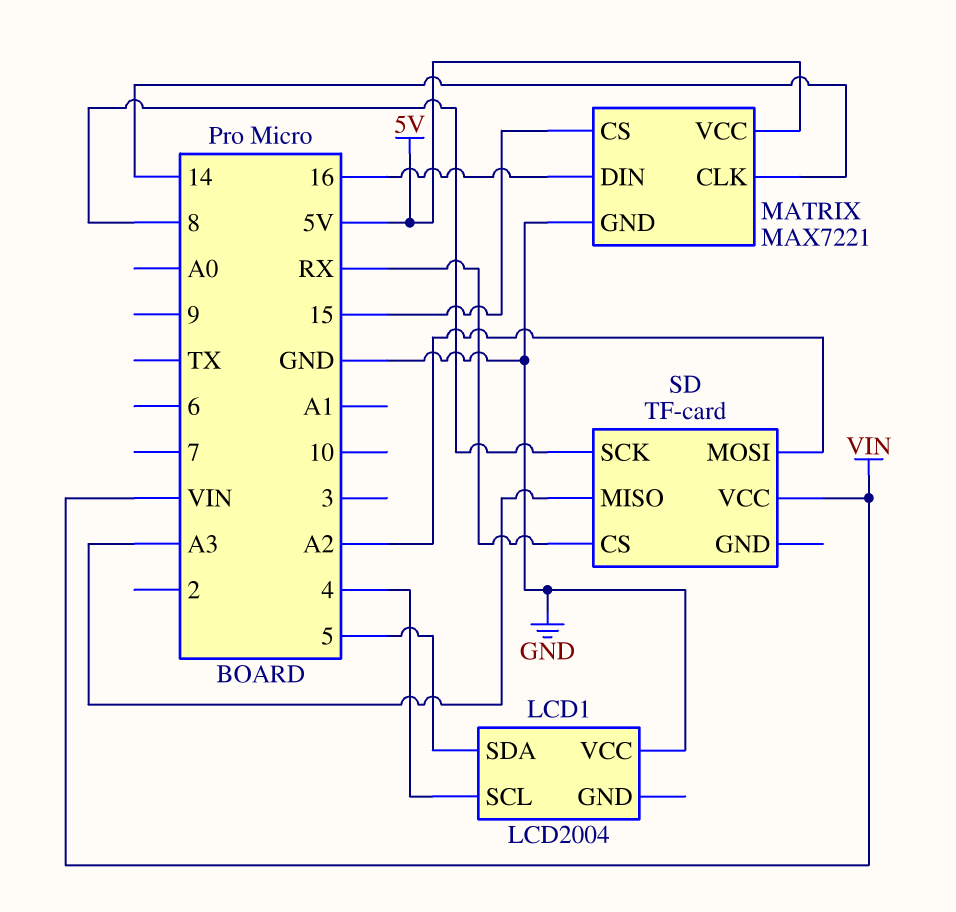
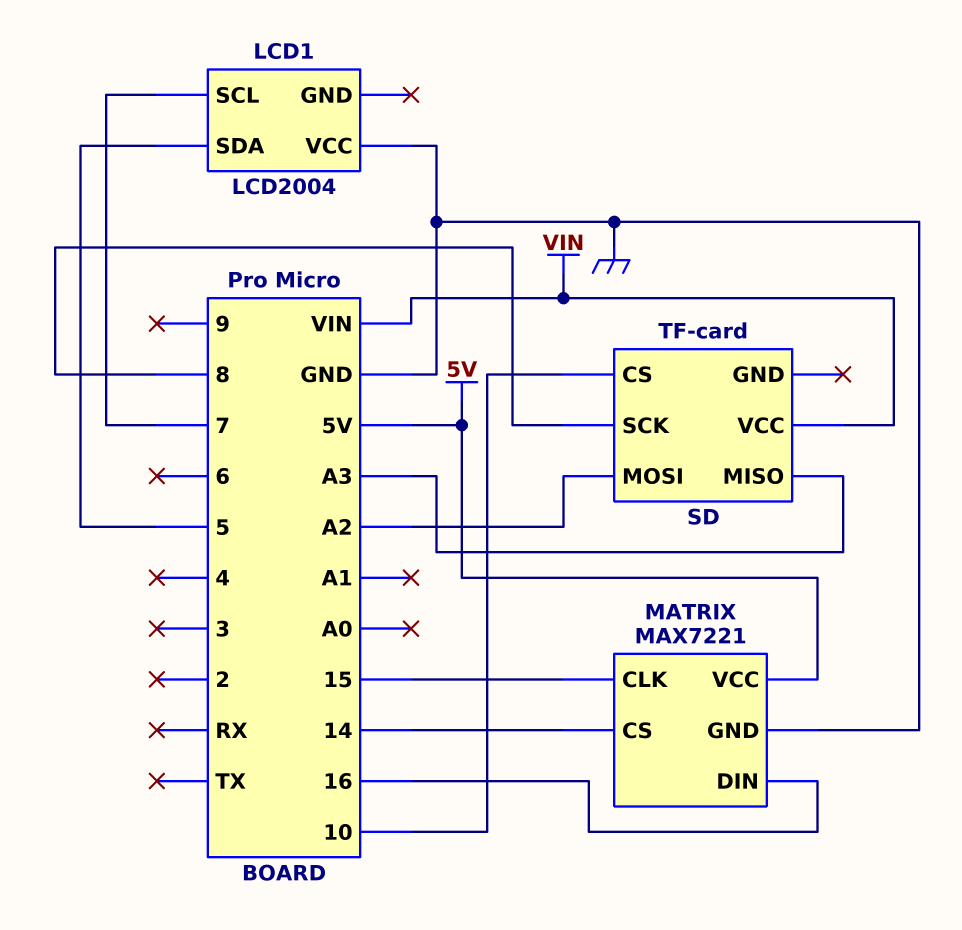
LCD1 pin SCL: 4 -> 7
MATRIX pin CLK: 14 -> 15
MATRIX pin CS: 15 -> 14
SD pin CS: RX -> 10

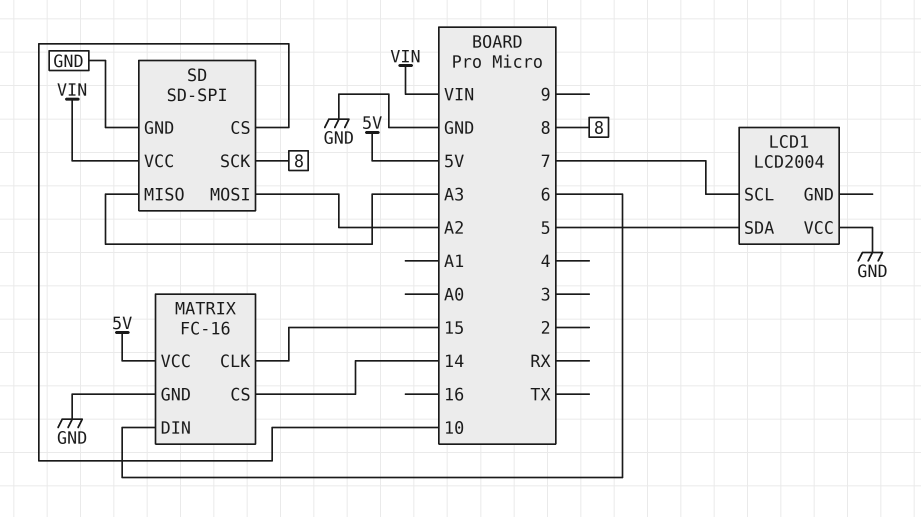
MATRIX: MAX7221 -> FC-16
MATRIX pin DIN: 16 -> 6
SD: TF-card -> SD-SPI
SD pin GND: none -> GND

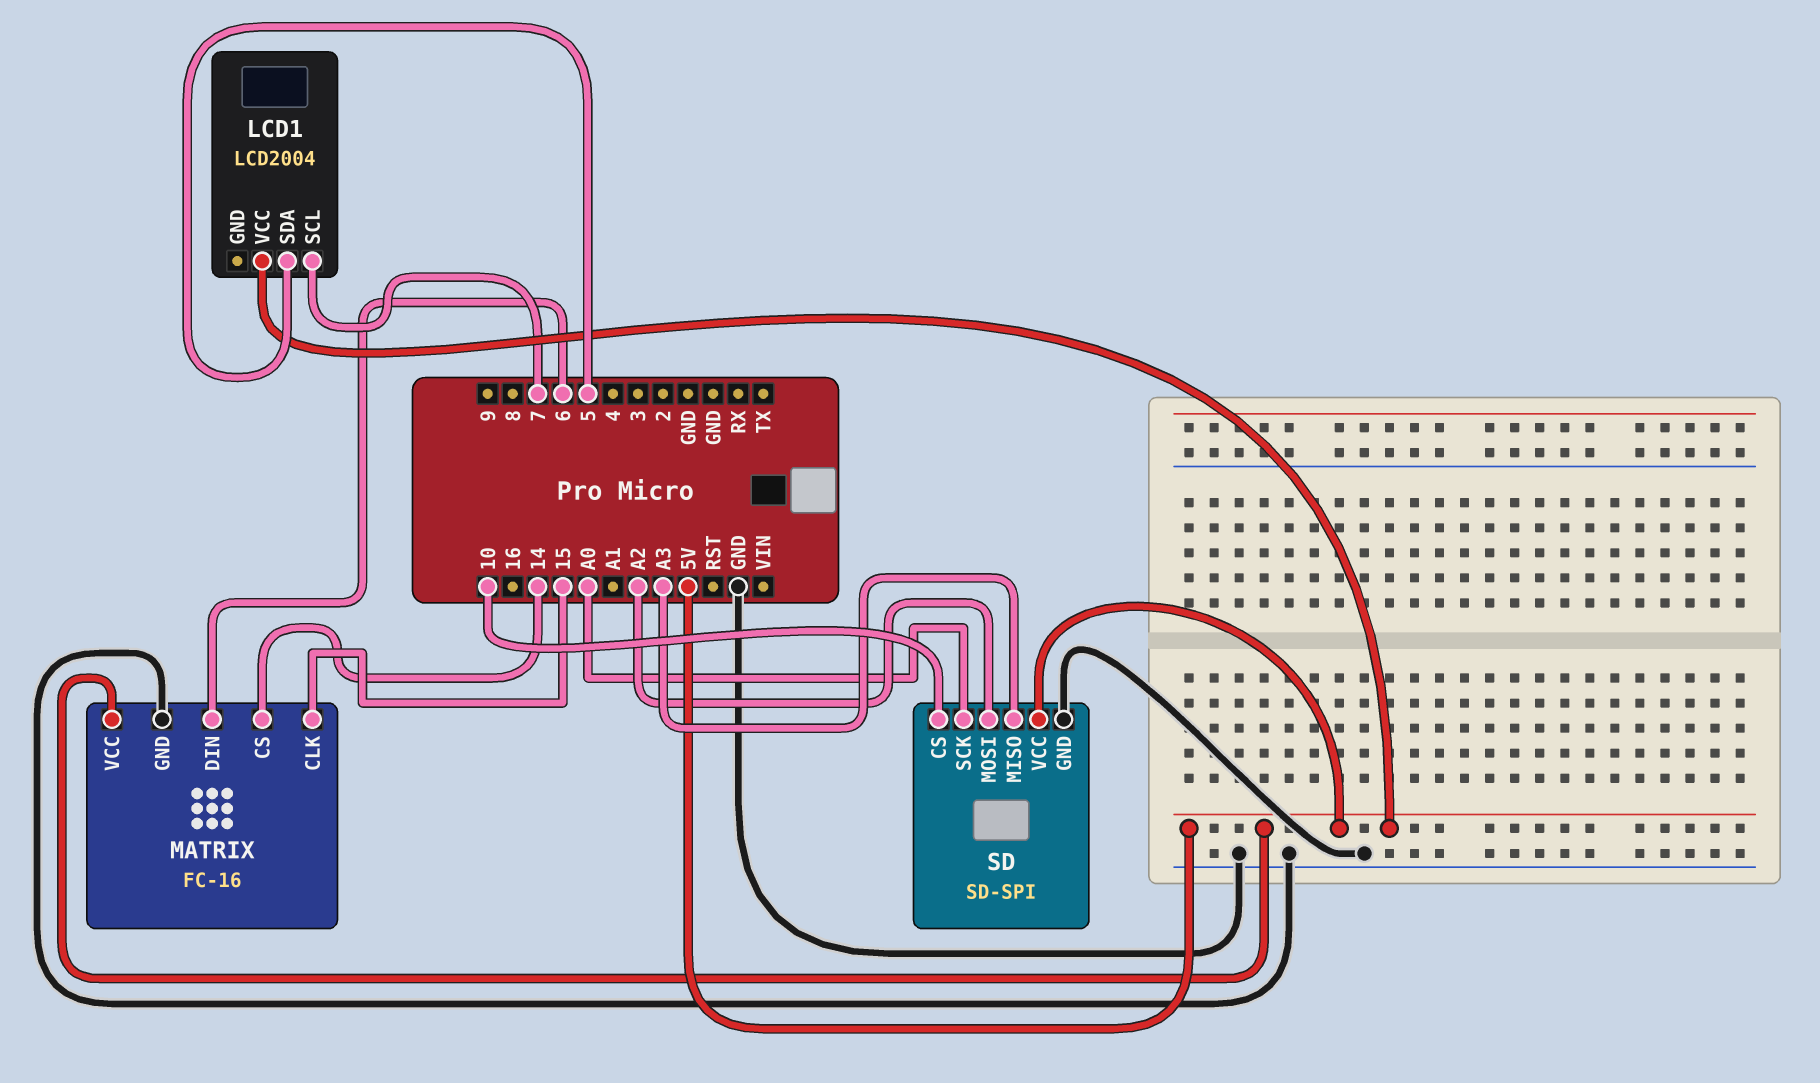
LCD1 pin VCC: GND -> 5V
SD pin SCK: 8 -> A0
SD pin VCC: VIN -> 5V

